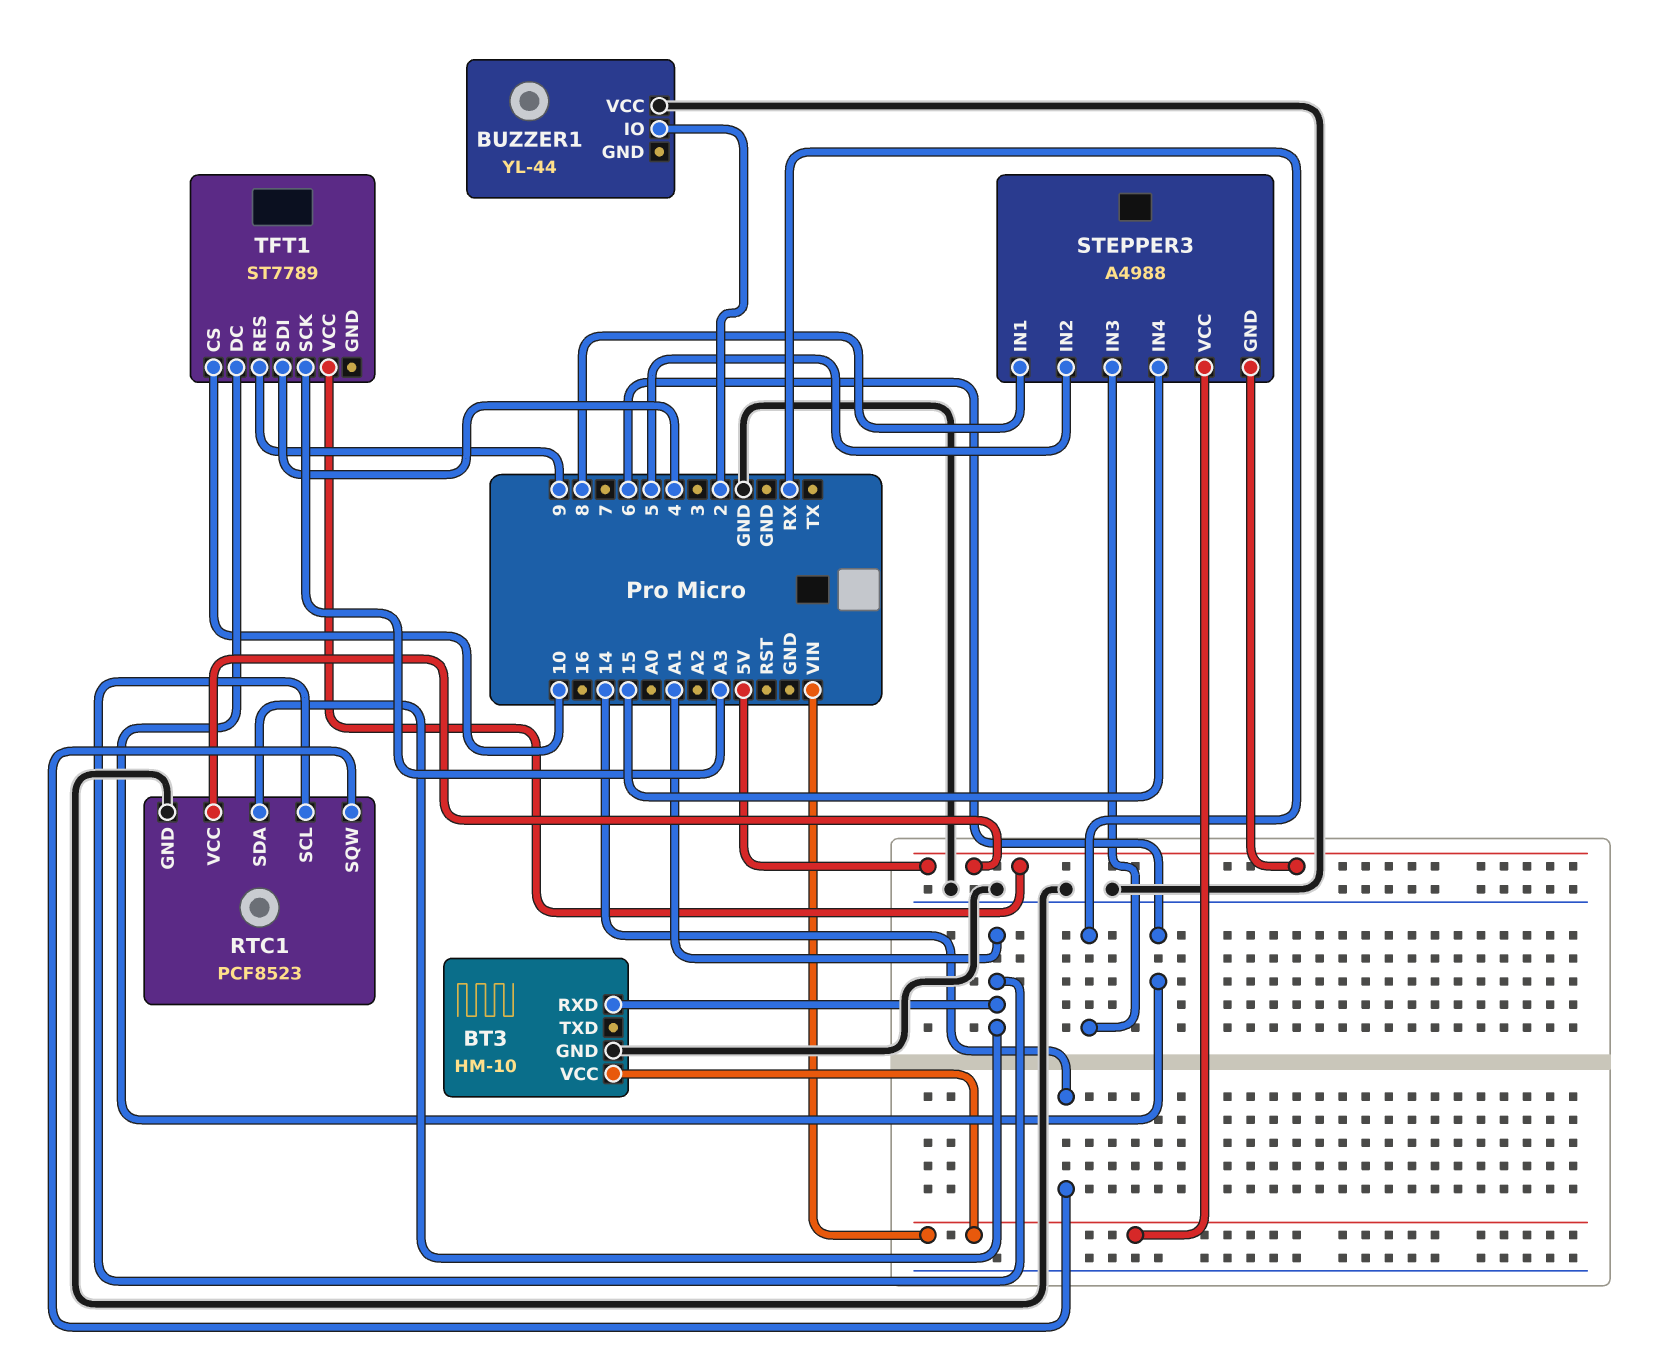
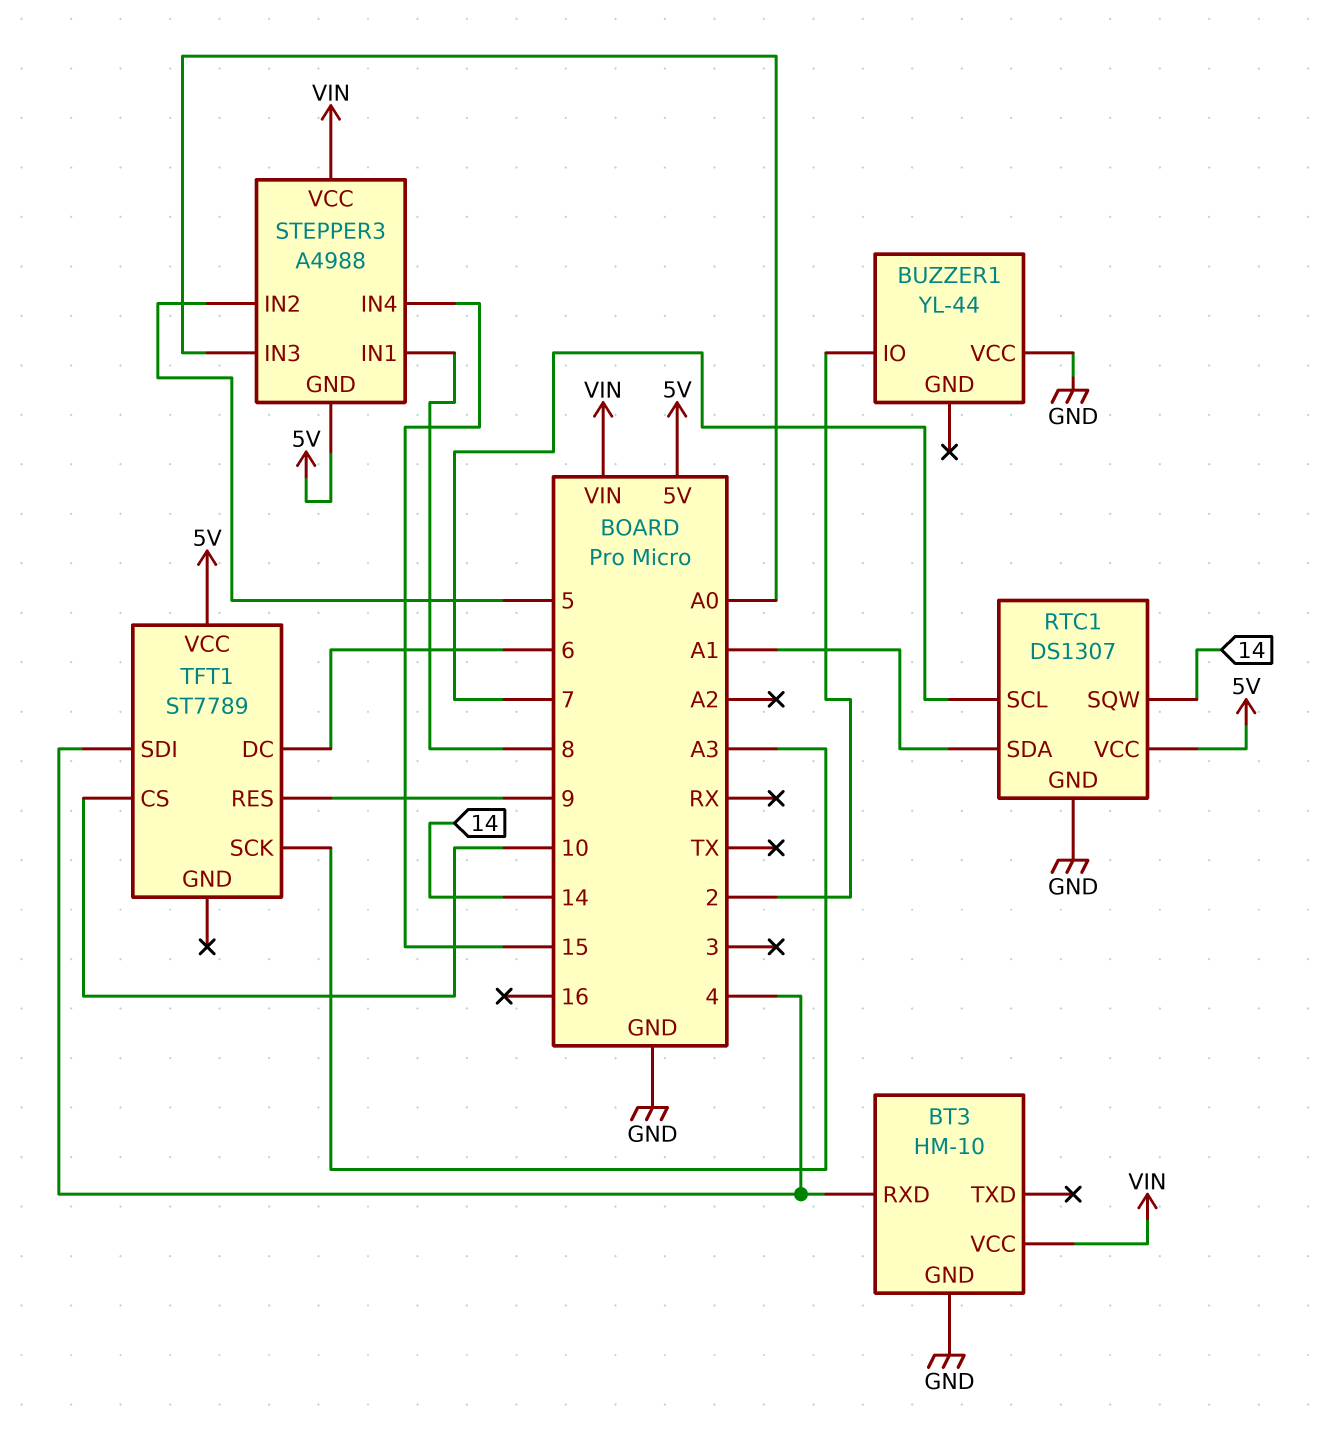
BT3 pin RXD: A1 -> 4
RTC1: PCF8523 -> DS1307
RTC1 pin SCL: A1 -> 7
STEPPER3 pin IN3: RX -> A0

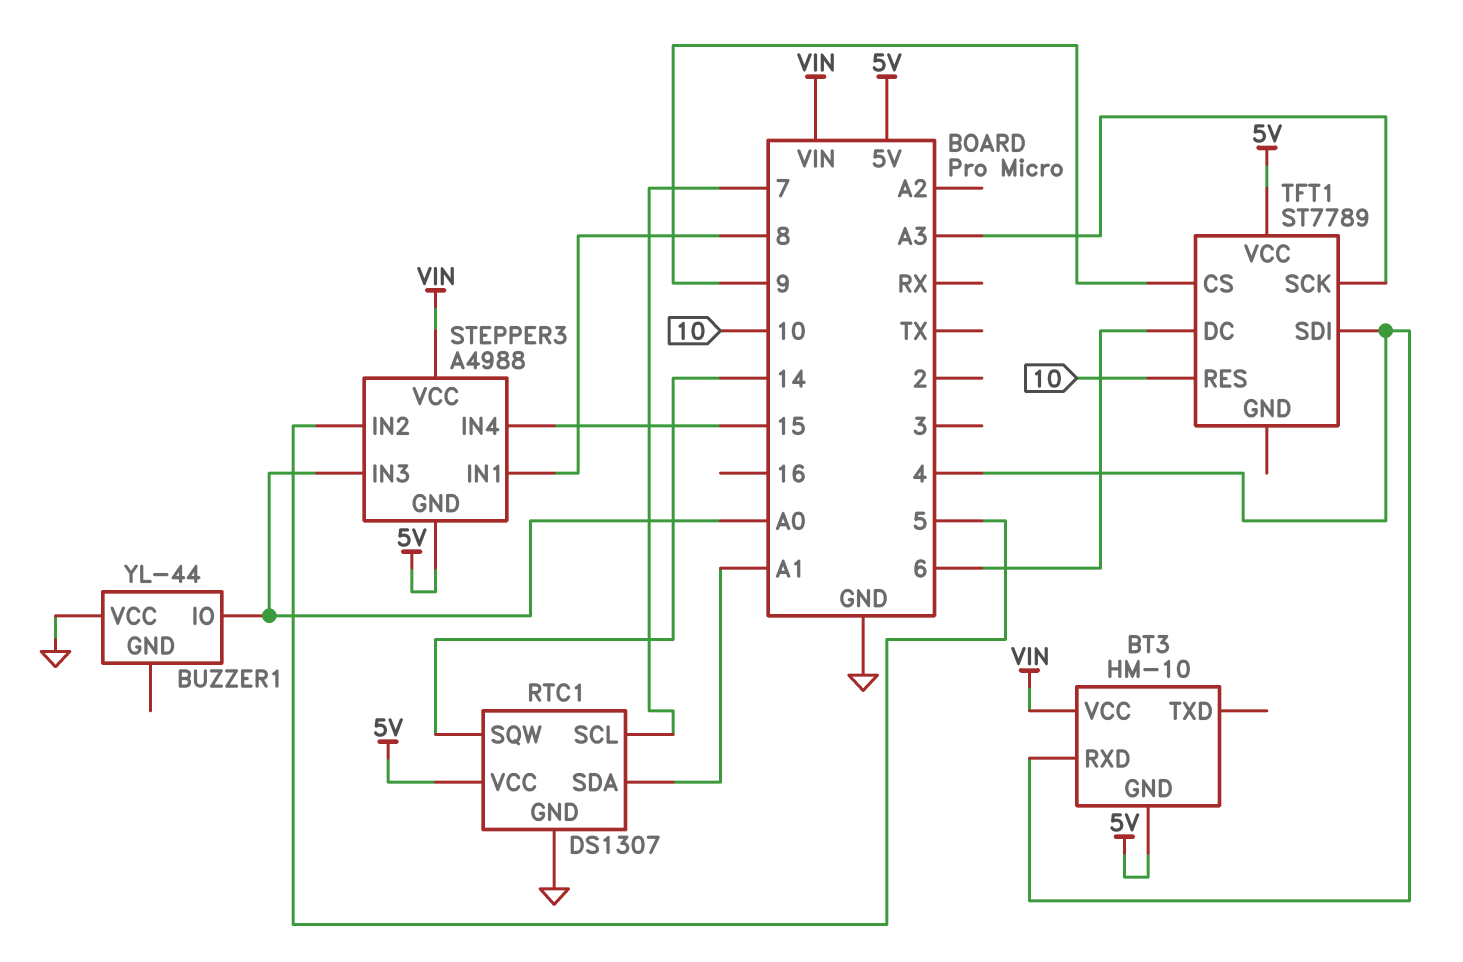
BT3 pin GND: GND -> 5V
BUZZER1 pin IO: 2 -> A0
TFT1 pin CS: 10 -> 9
TFT1 pin RES: 9 -> 10

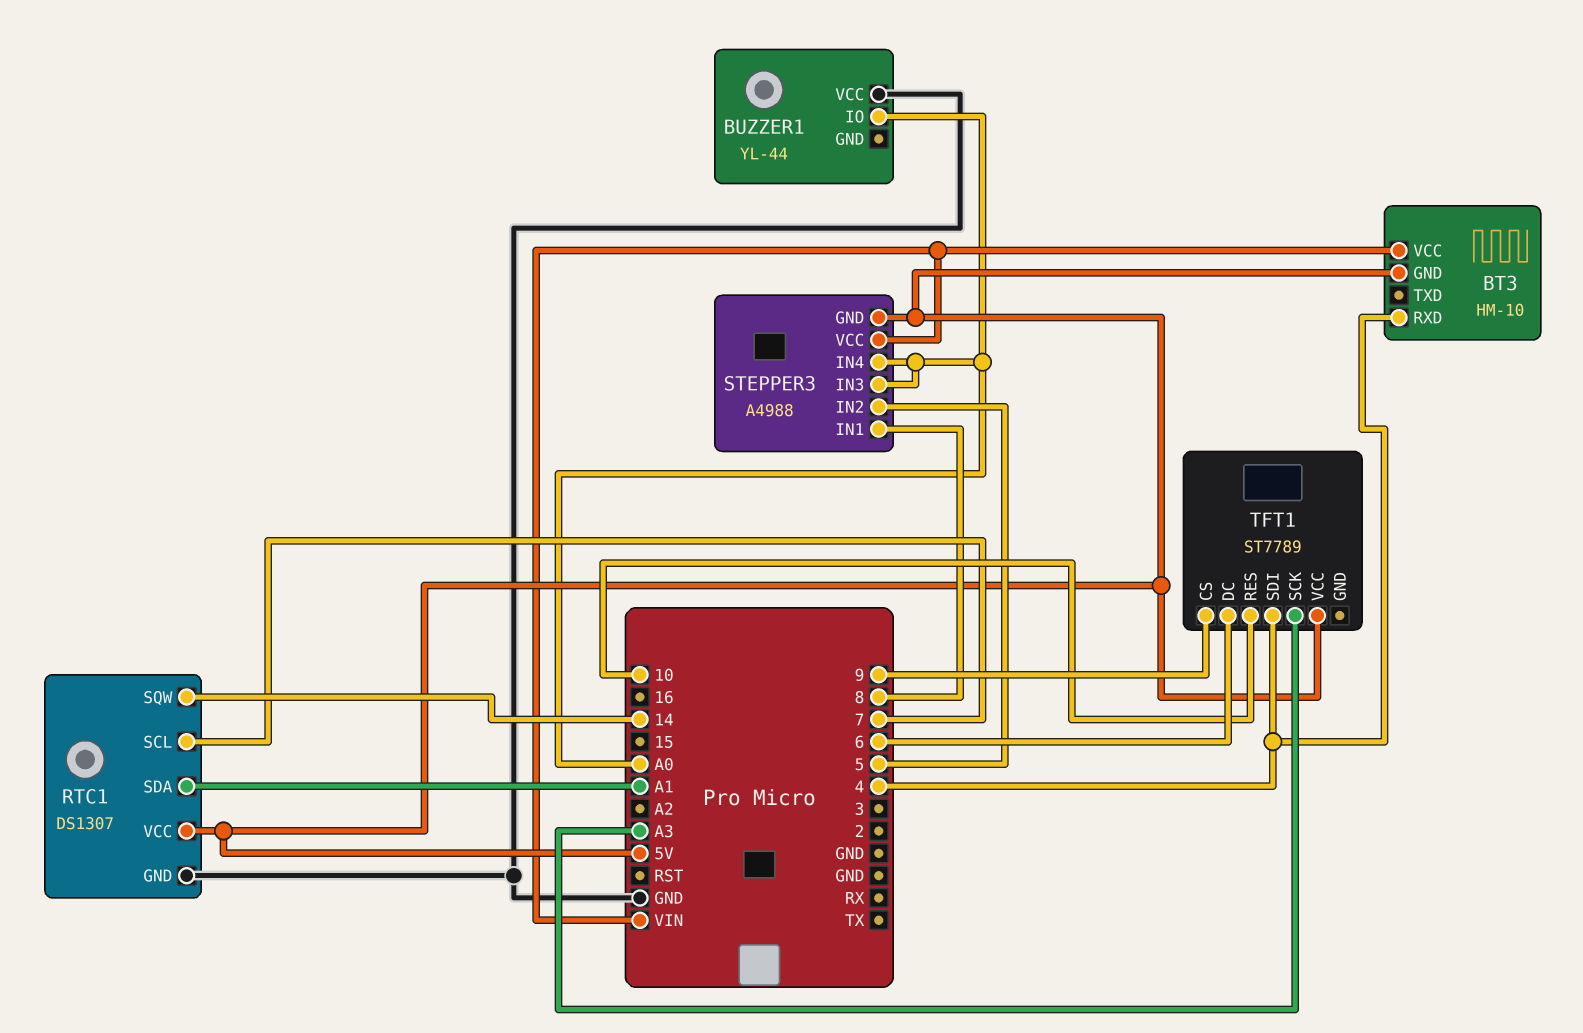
STEPPER3 pin IN4: 15 -> A0

